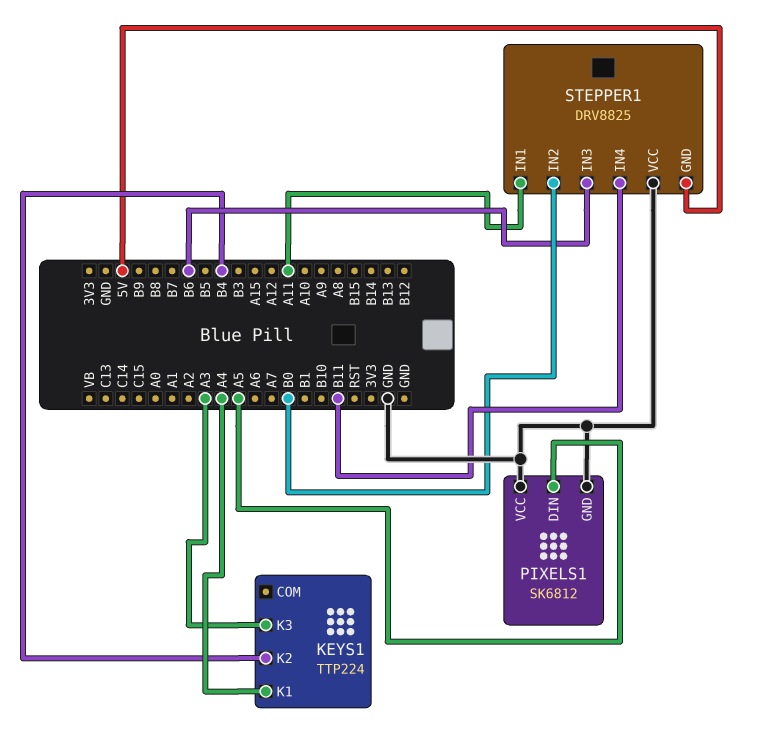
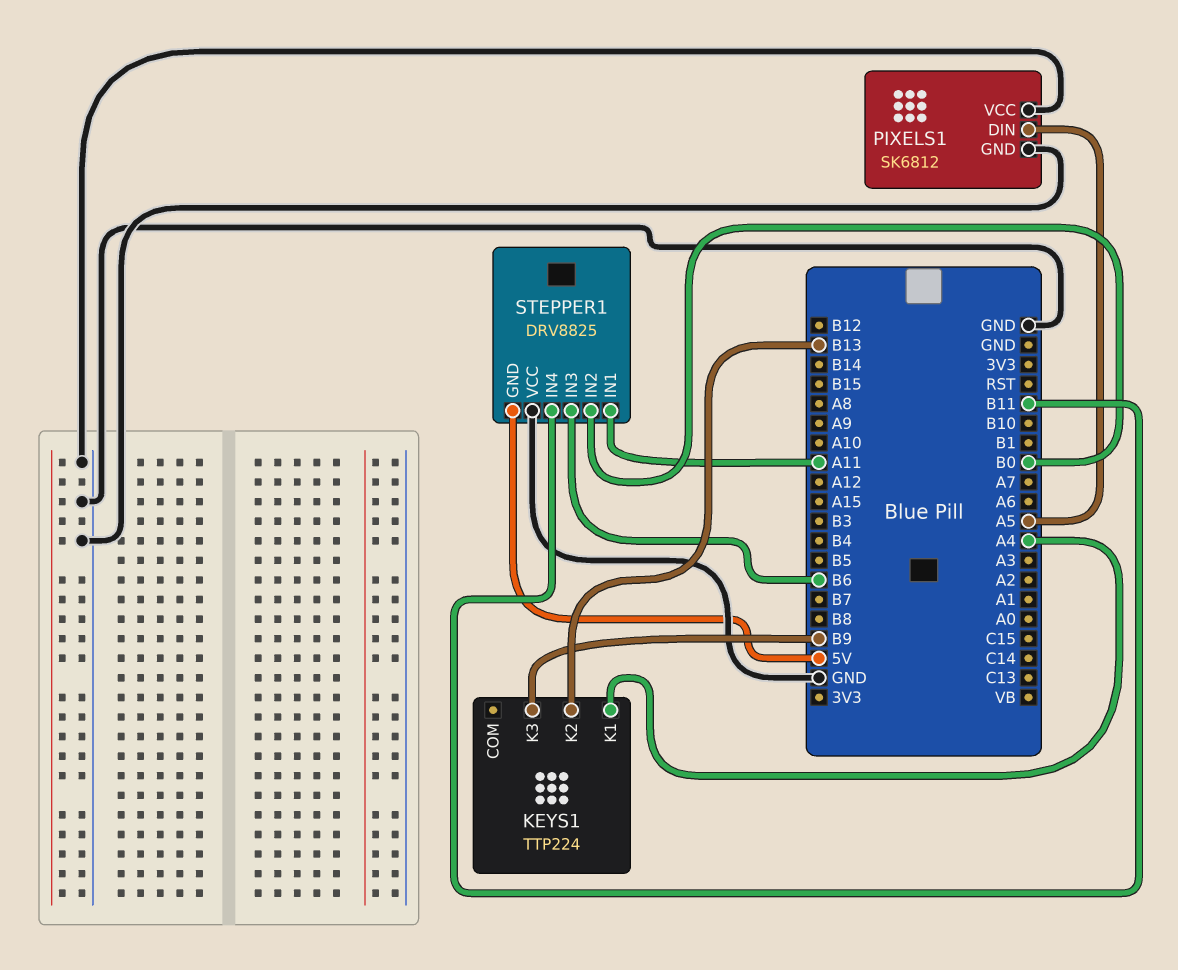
KEYS1 pin K2: B4 -> B13
KEYS1 pin K3: A3 -> B9

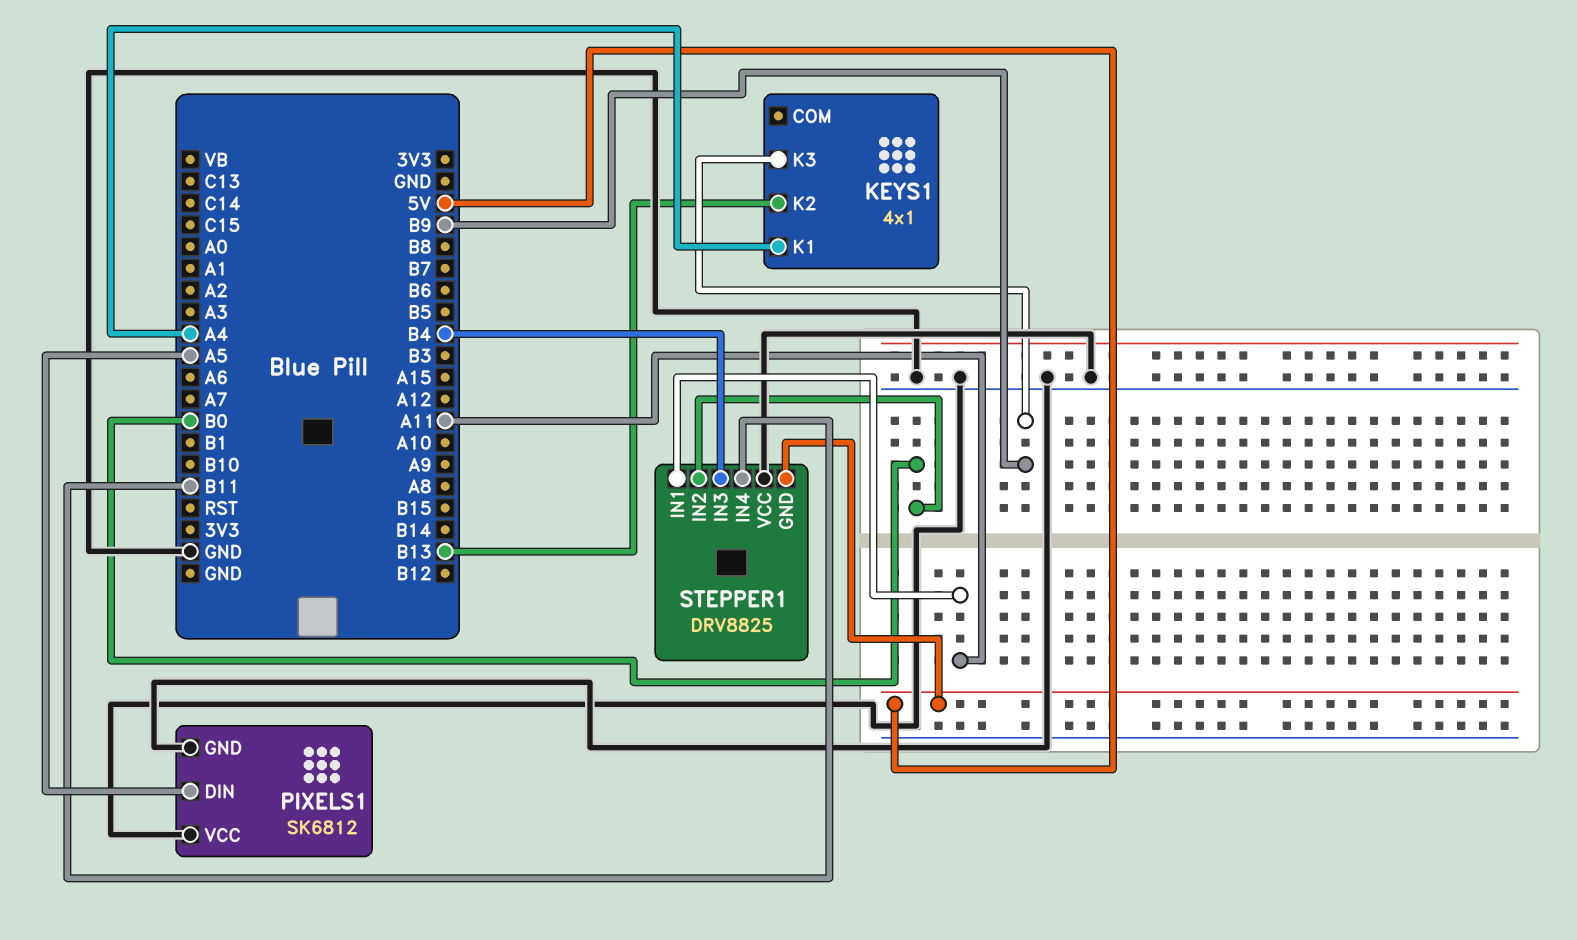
KEYS1: TTP224 -> 4x1
STEPPER1 pin IN3: B6 -> B4

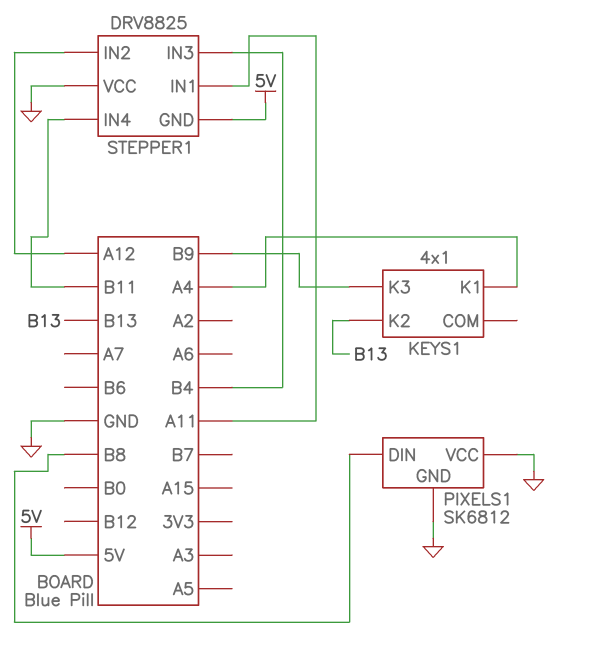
PIXELS1 pin DIN: A5 -> B8
STEPPER1 pin IN2: B0 -> A12

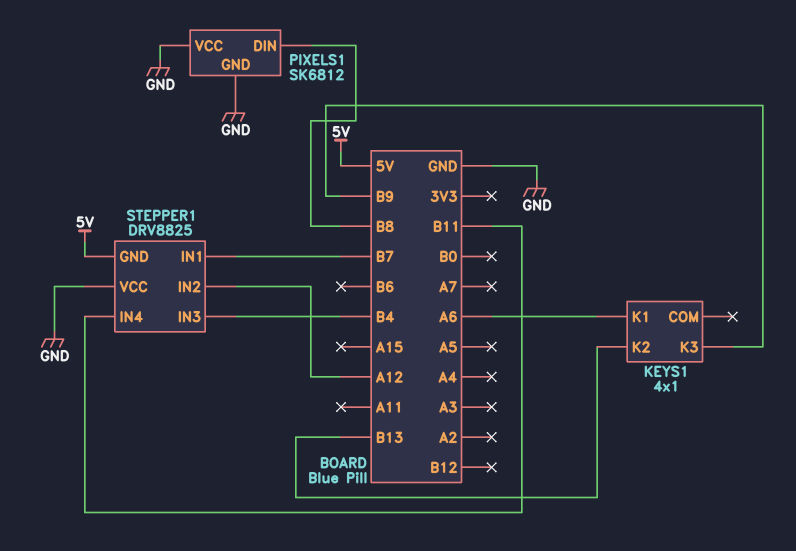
KEYS1 pin K1: A4 -> A6
STEPPER1 pin IN1: A11 -> B7

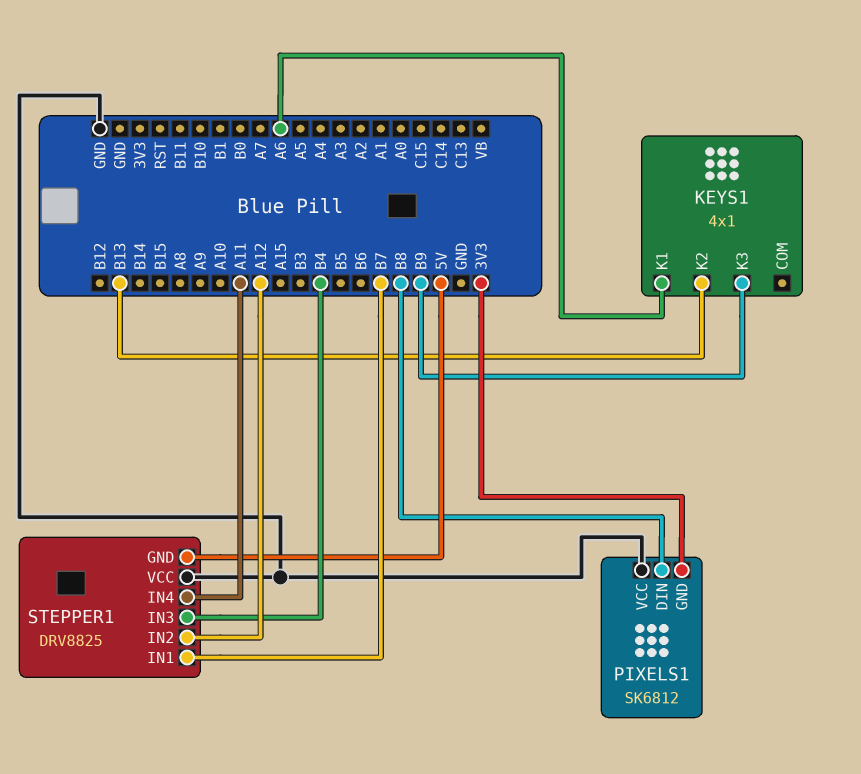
PIXELS1 pin GND: GND -> 3V3
STEPPER1 pin IN4: B11 -> A11

